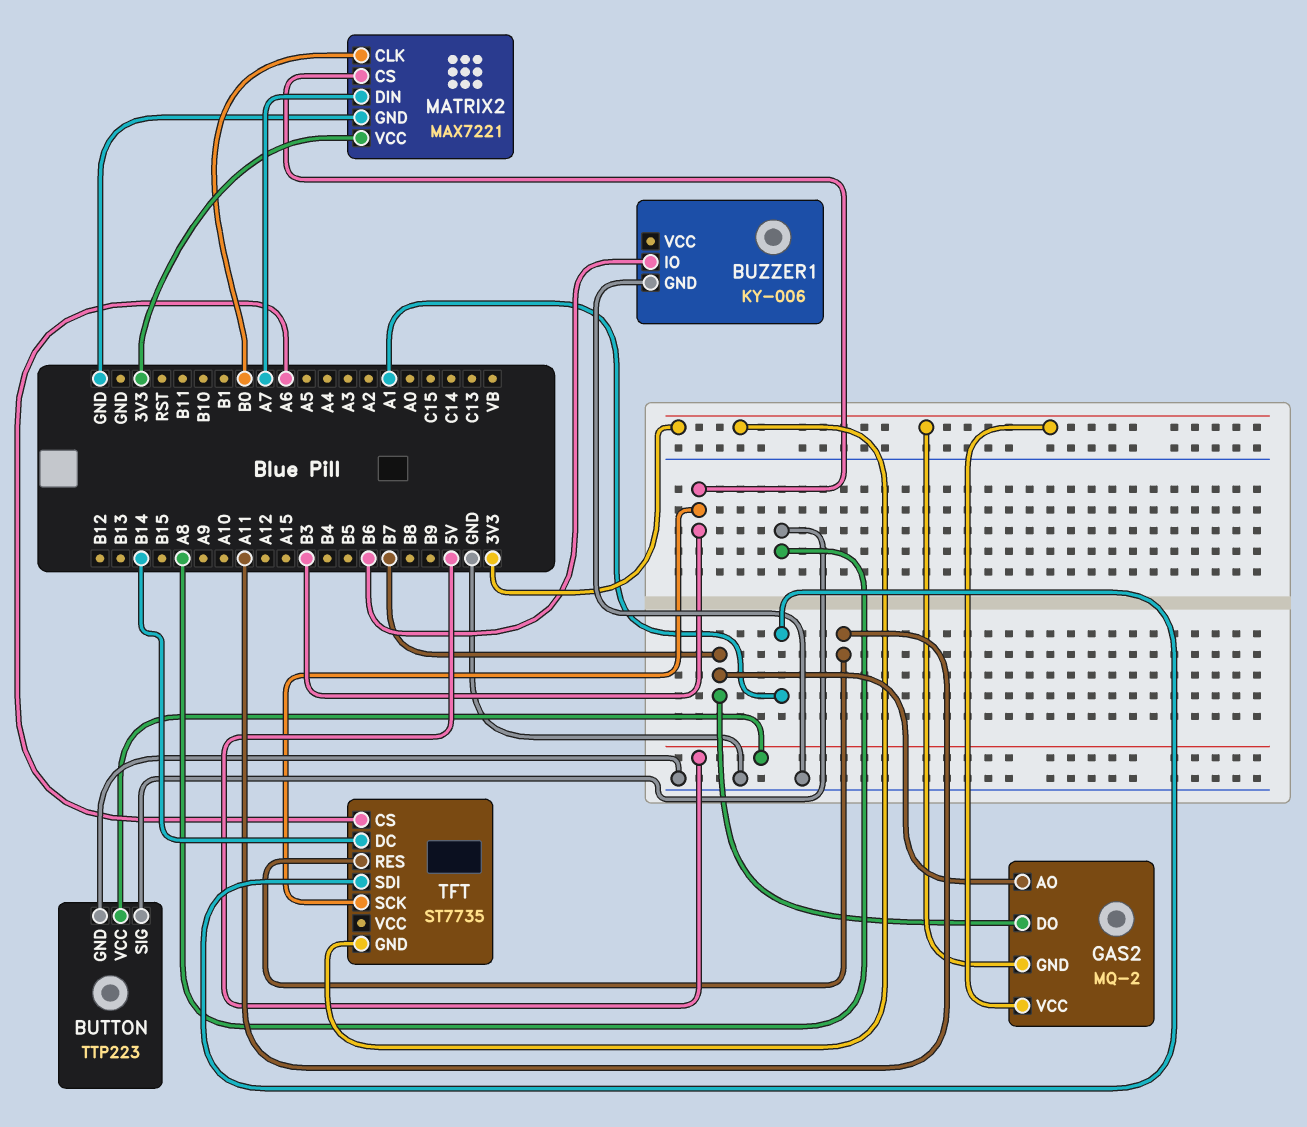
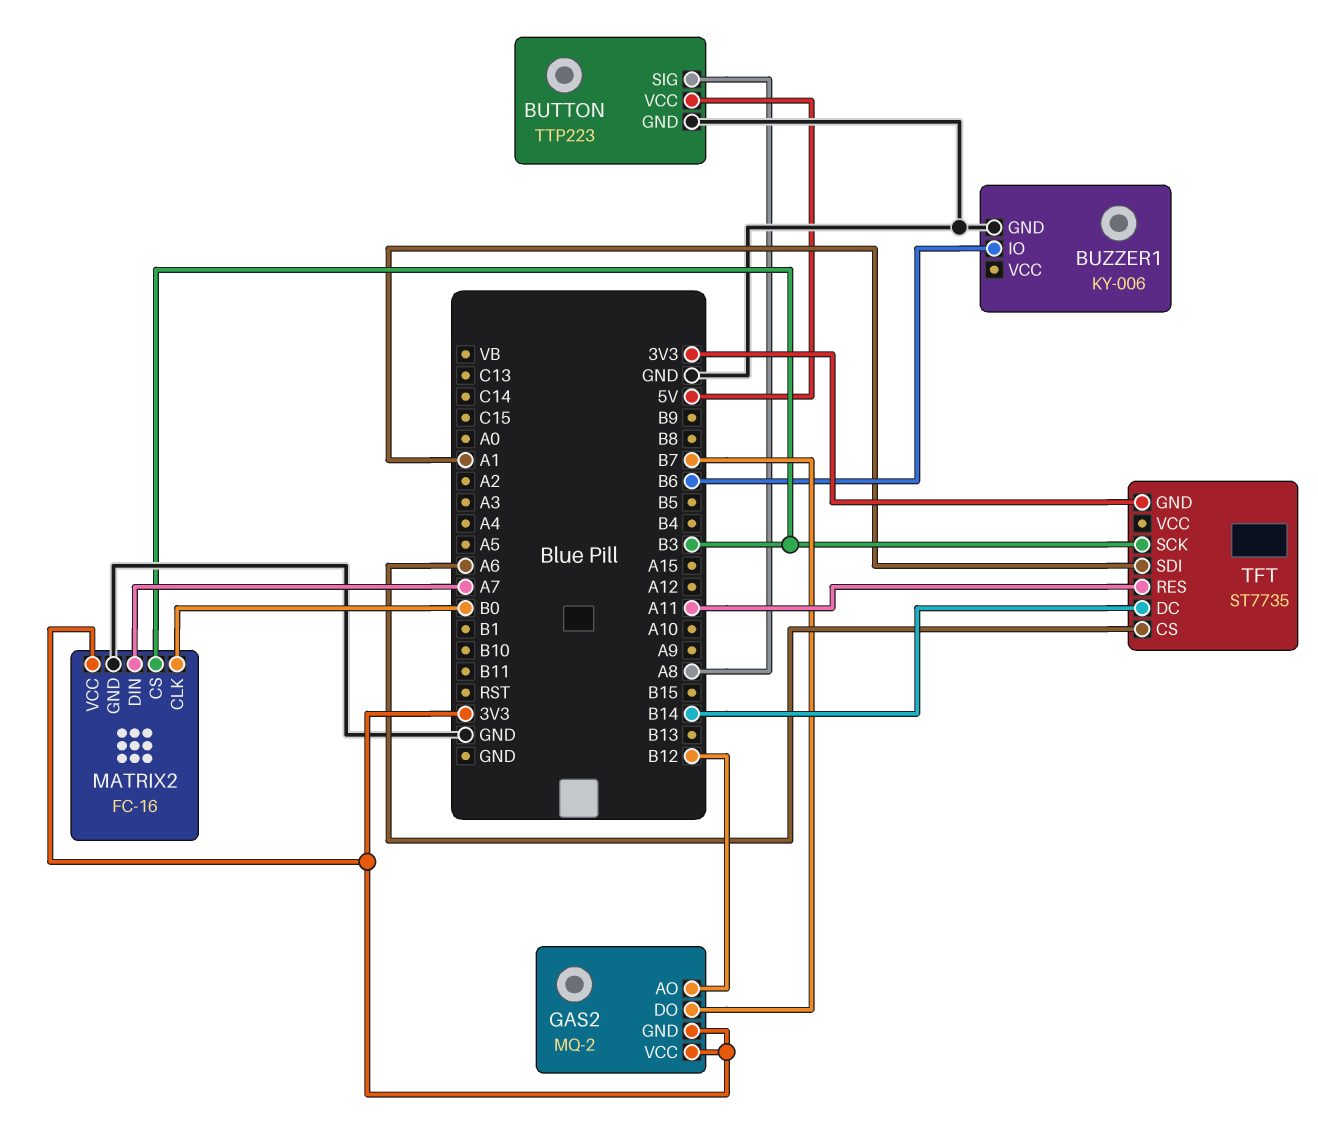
GAS2 pin AO: B7 -> B12
MATRIX2: MAX7221 -> FC-16

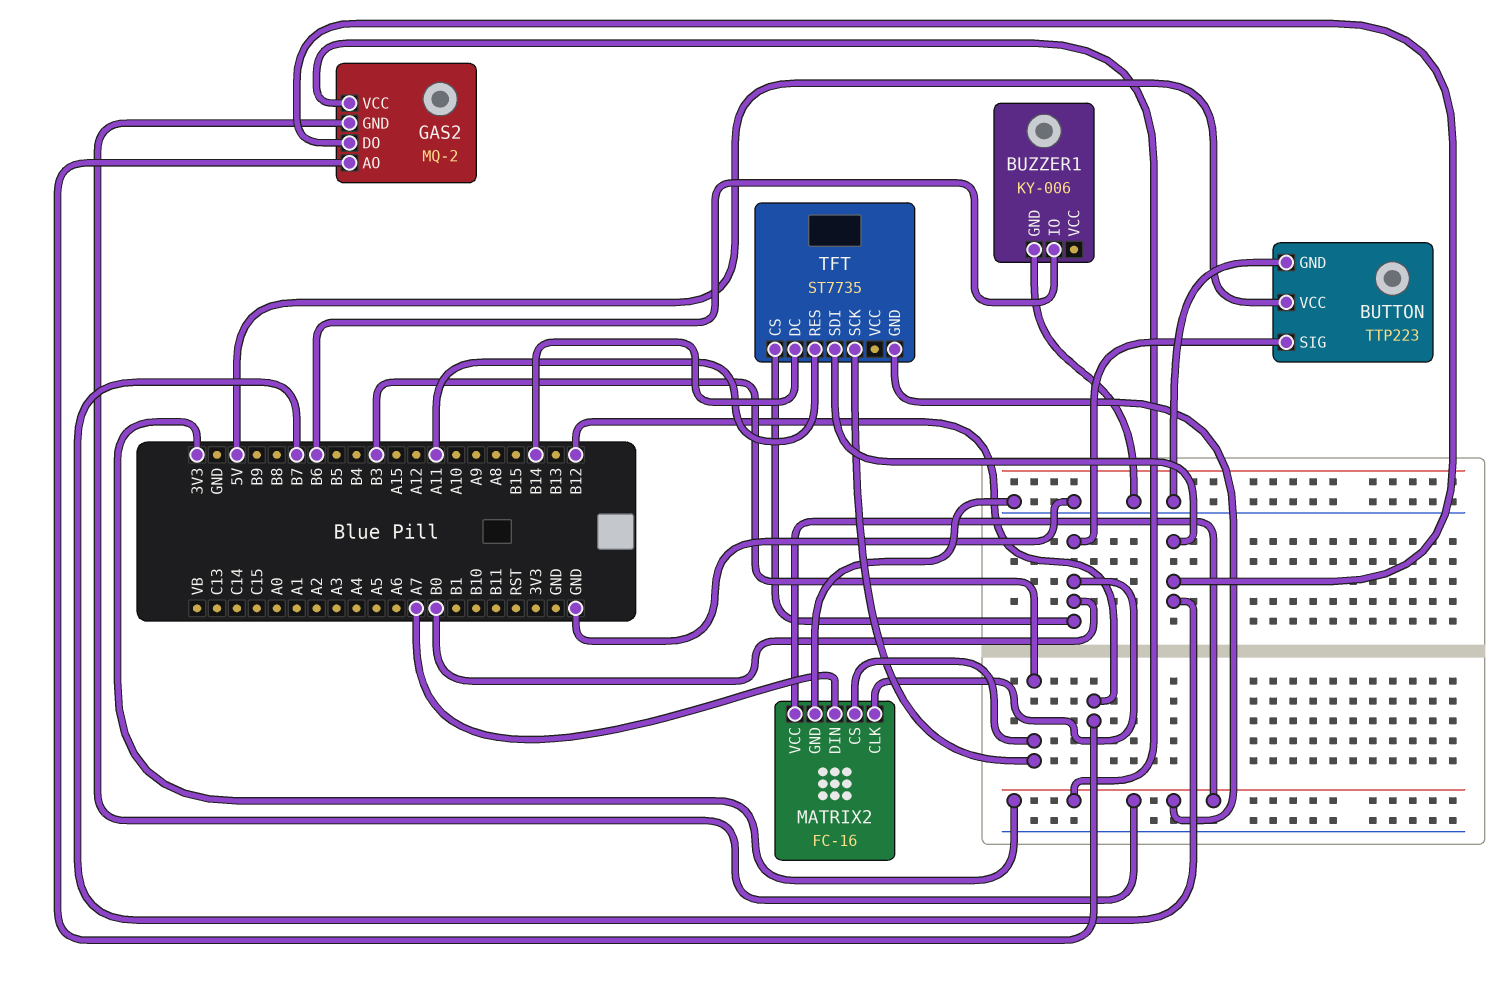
BUTTON pin SIG: A8 -> B0
TFT pin CS: A6 -> B0
TFT pin SDI: A1 -> B7

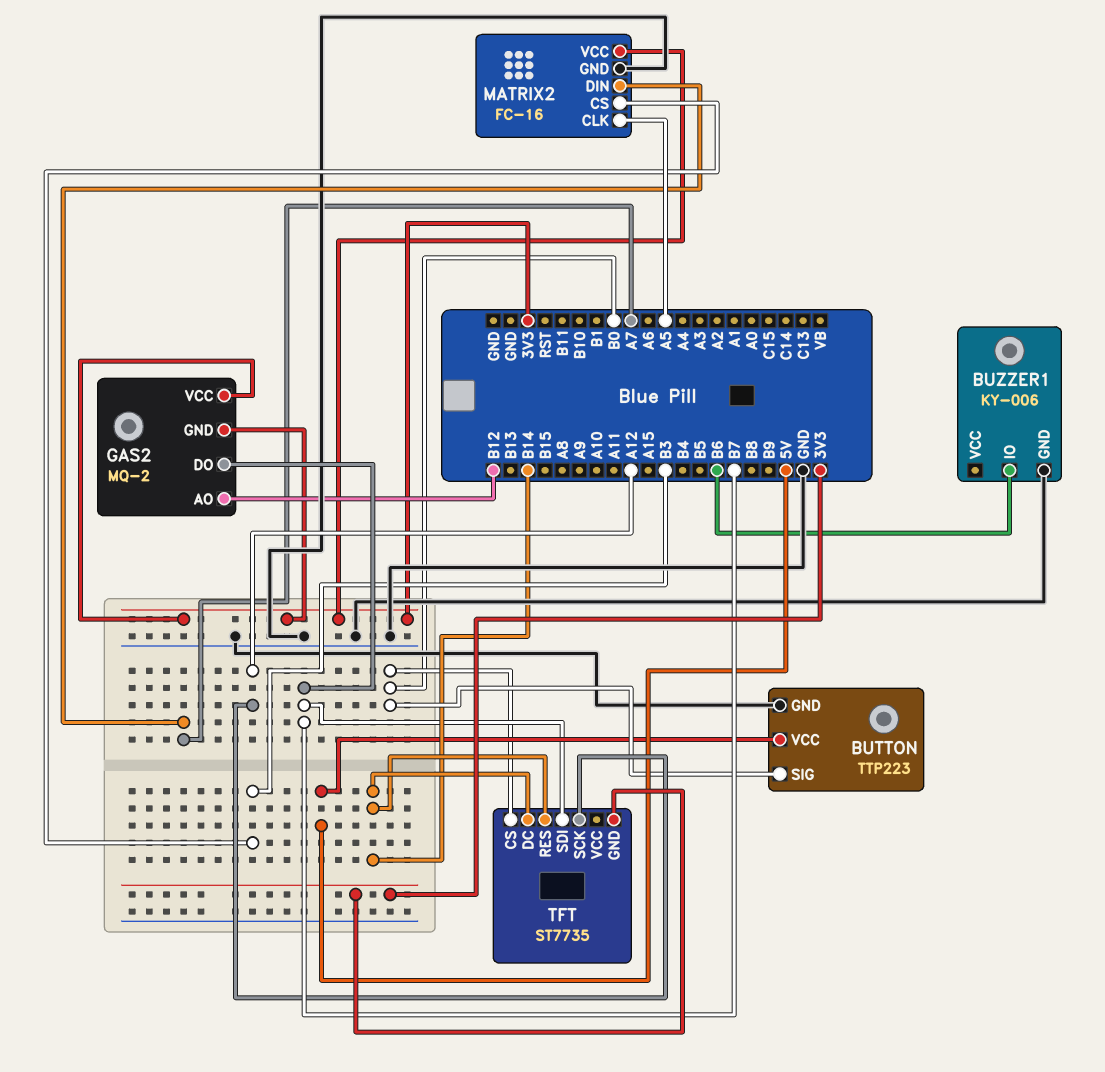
MATRIX2 pin CLK: B0 -> A5
TFT pin RES: A11 -> B14
TFT pin SCK: B3 -> A12

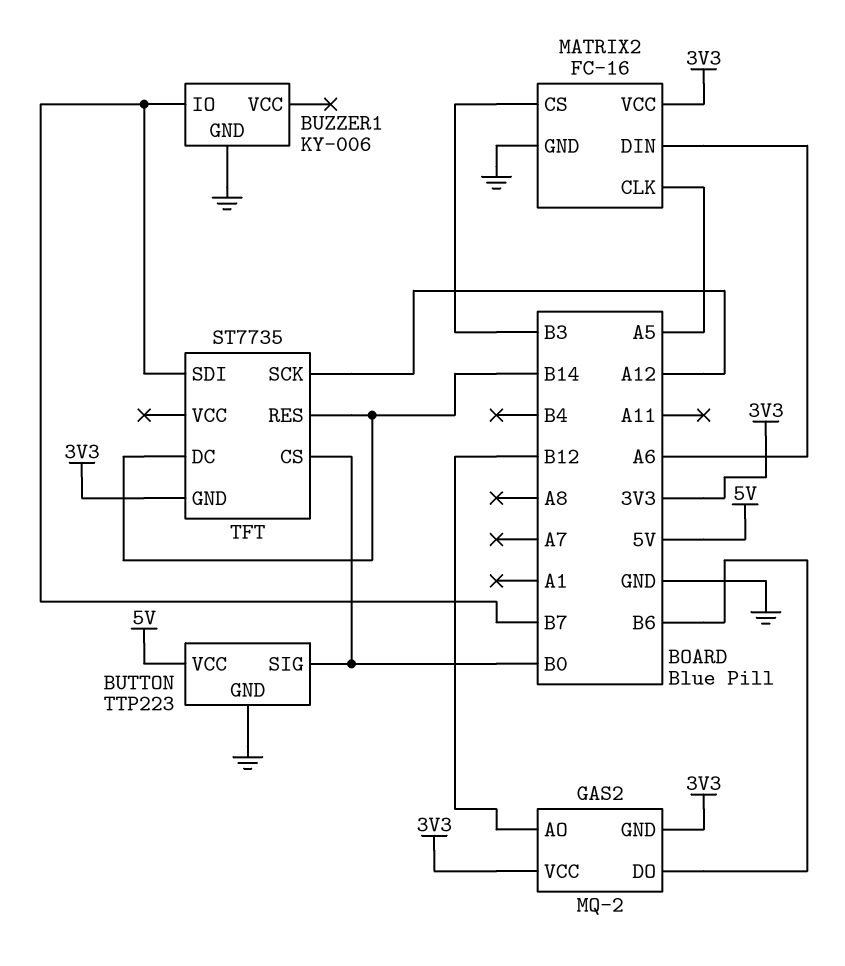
BUZZER1 pin IO: B6 -> B7
GAS2 pin DO: B7 -> B6
MATRIX2 pin DIN: A7 -> A6

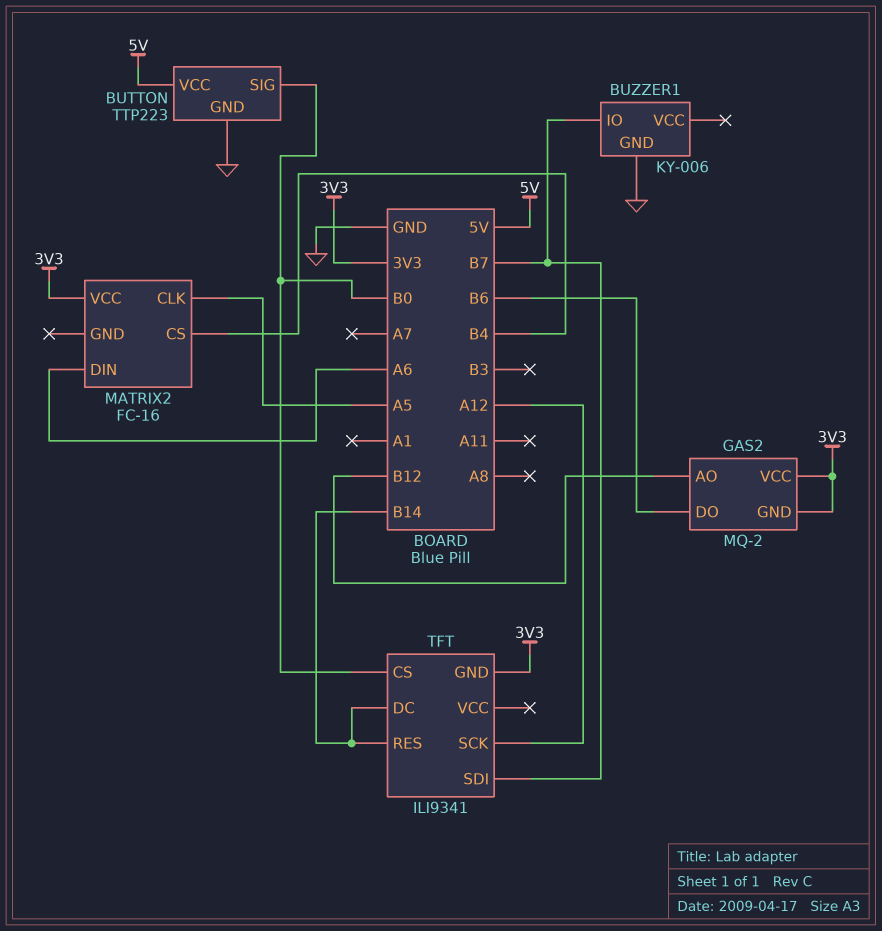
MATRIX2 pin CS: B3 -> B4
MATRIX2 pin GND: GND -> none
TFT: ST7735 -> ILI9341

